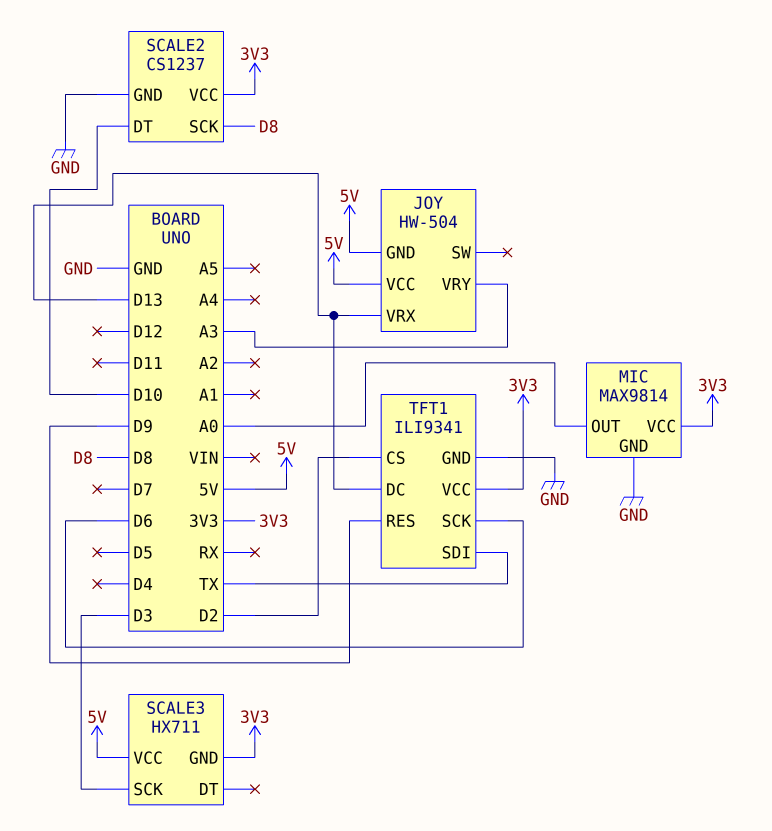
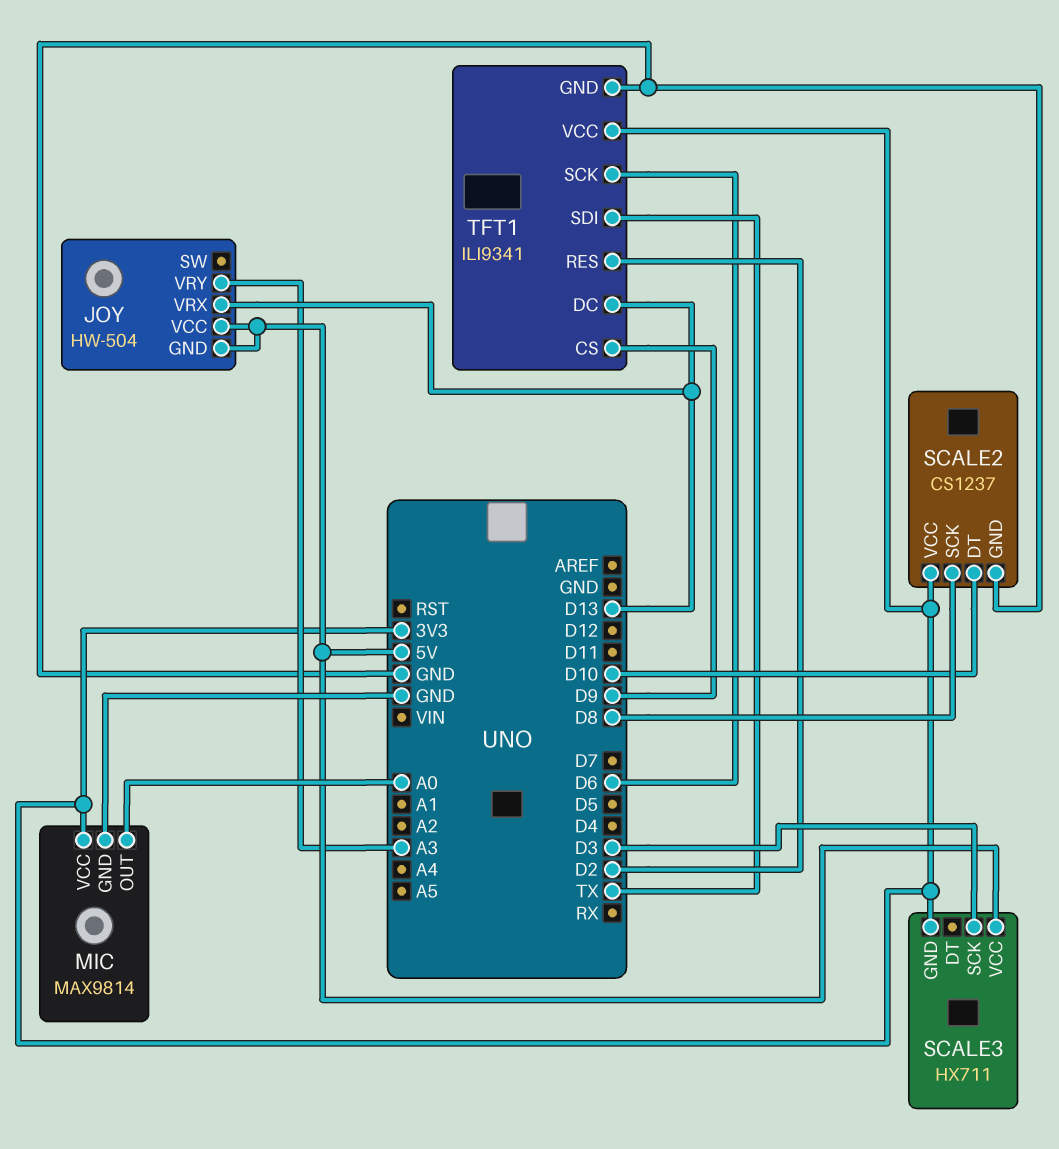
TFT1 pin CS: D2 -> D9
TFT1 pin RES: D9 -> D2

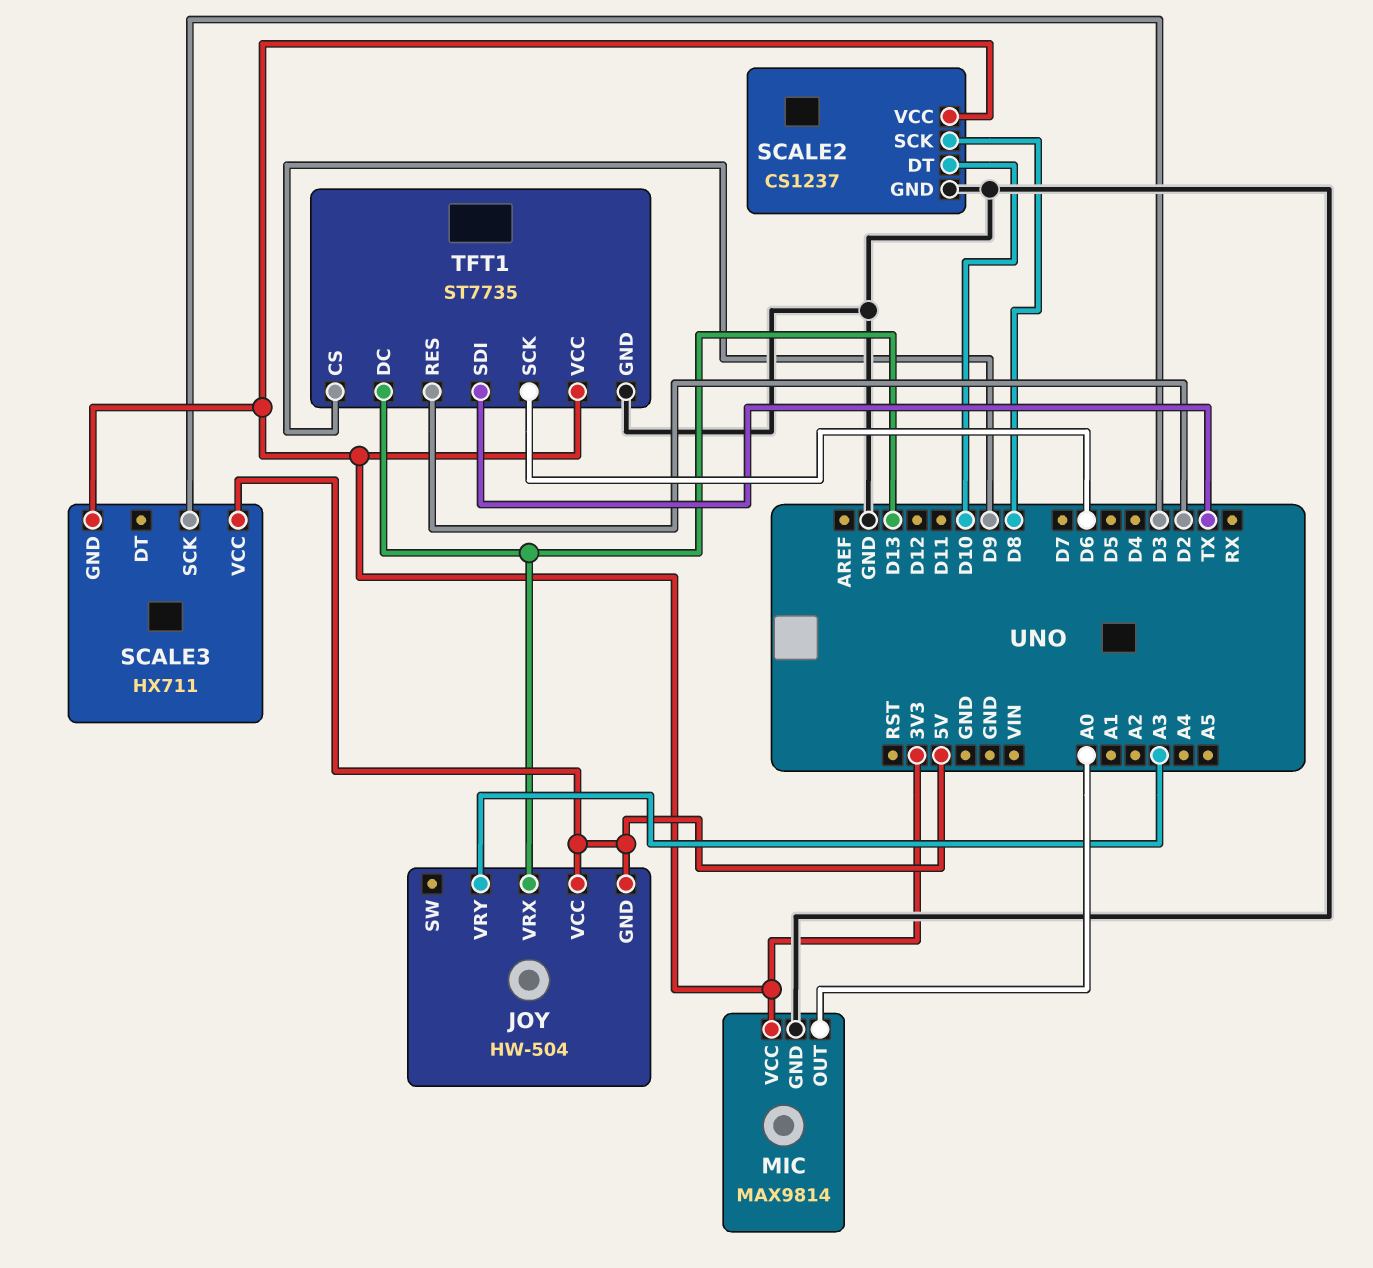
TFT1: ILI9341 -> ST7735

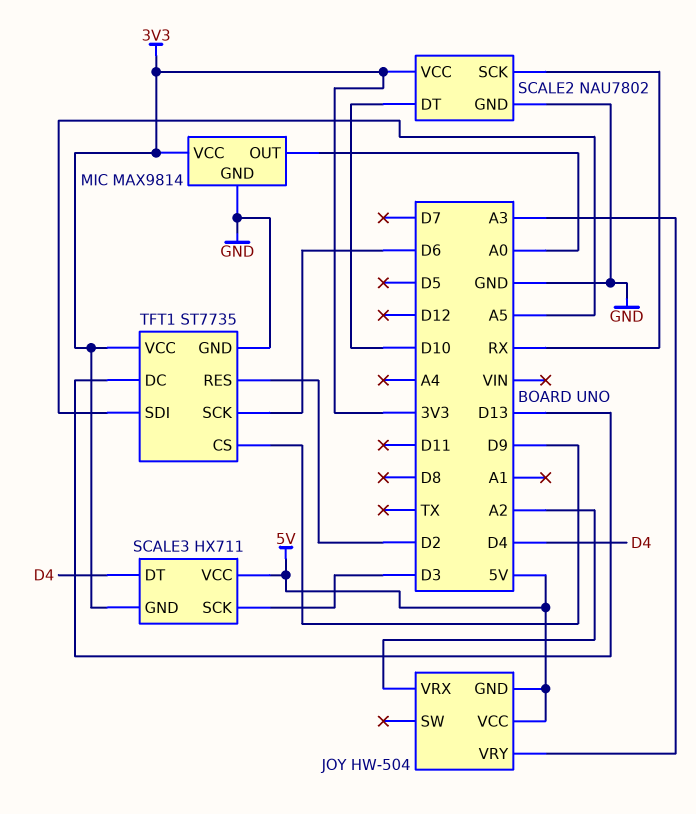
JOY pin VRX: D13 -> A2
SCALE2: CS1237 -> NAU7802
SCALE2 pin SCK: D8 -> RX
SCALE3 pin DT: none -> D4
TFT1 pin SDI: TX -> A5

